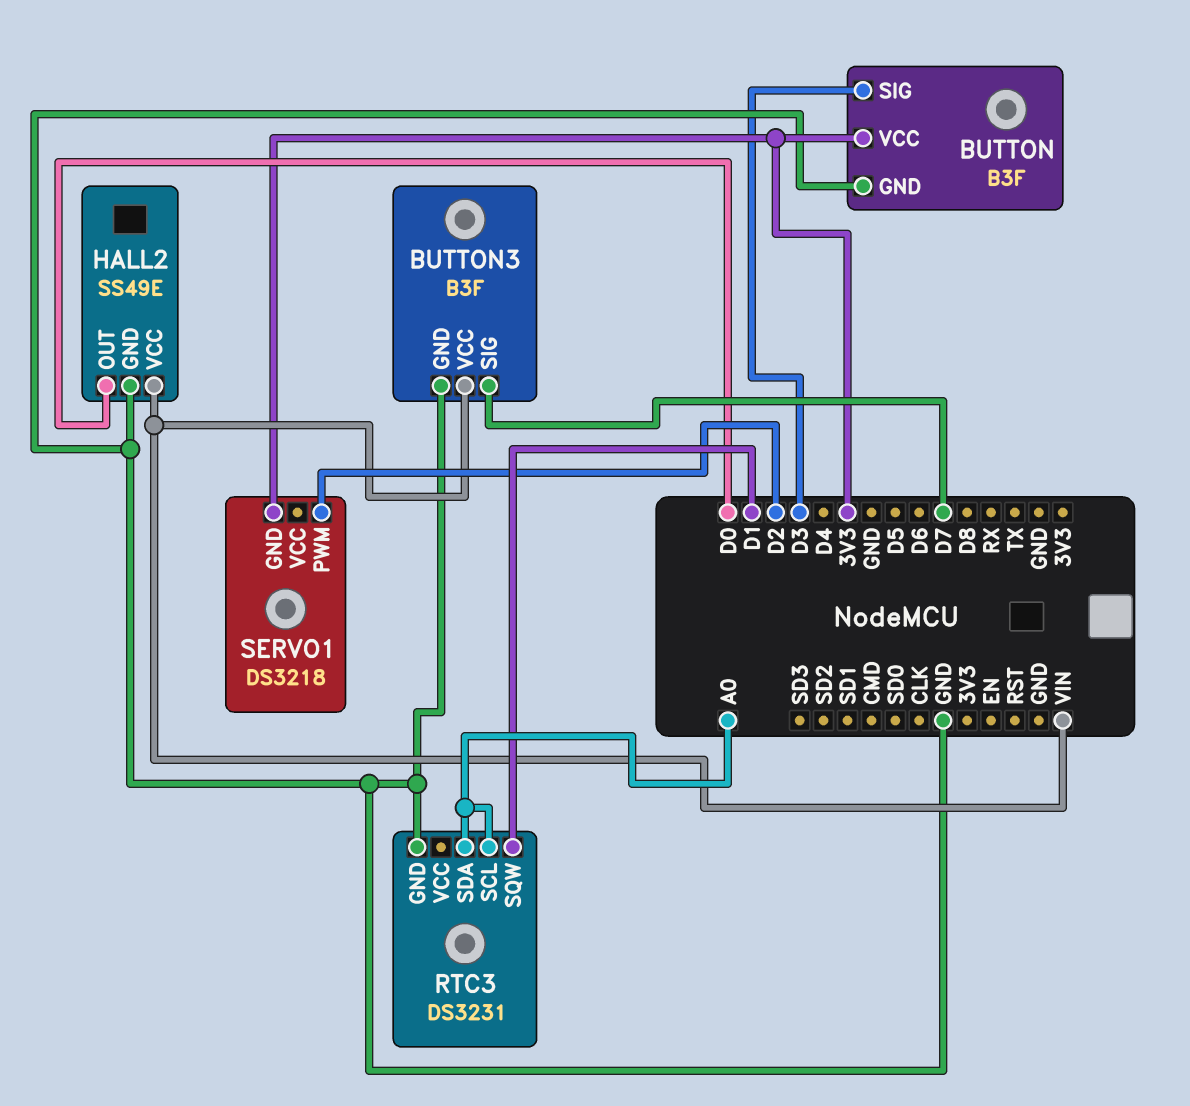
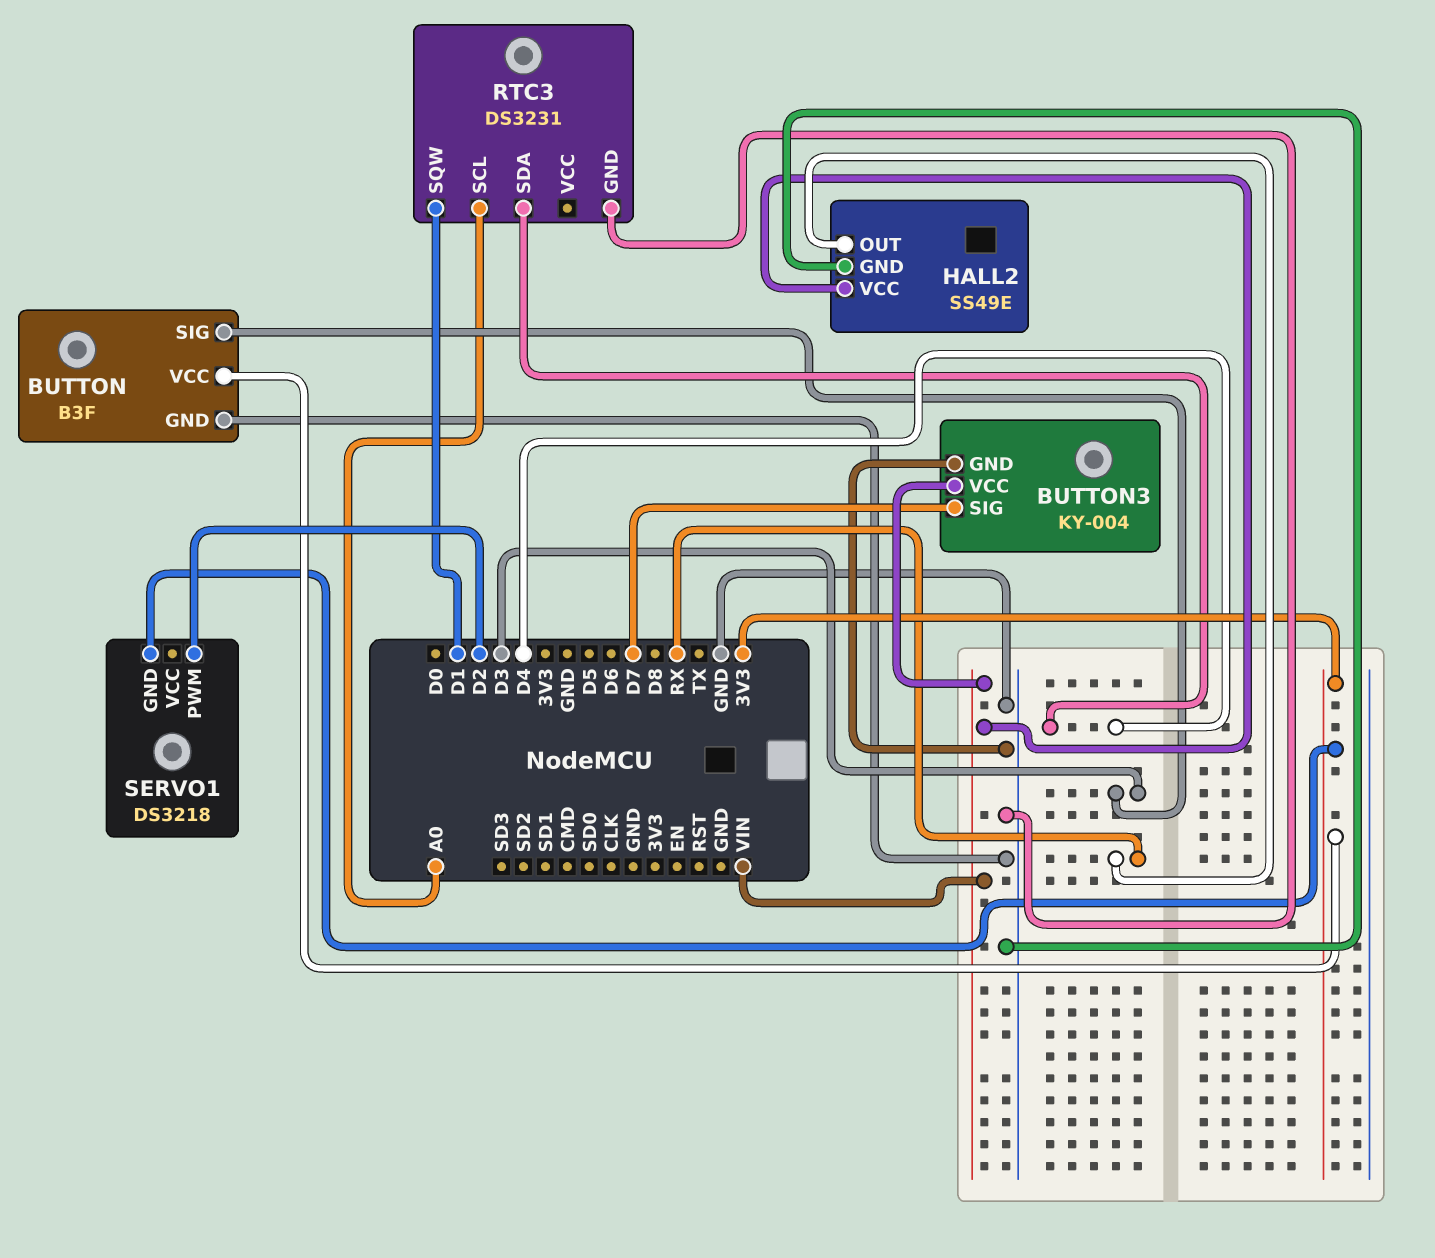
BUTTON3: B3F -> KY-004
HALL2 pin OUT: D0 -> RX
RTC3 pin SDA: A0 -> D4

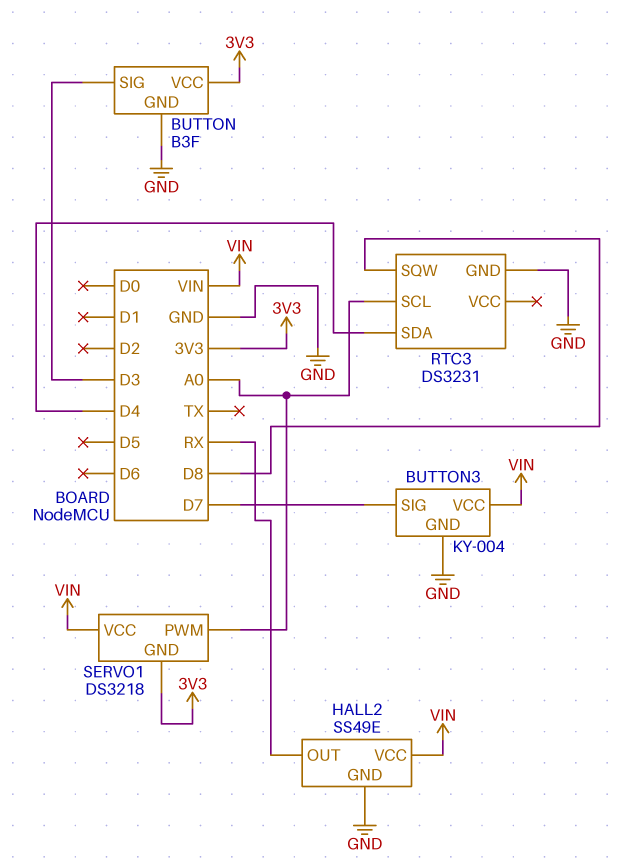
RTC3 pin SQW: D1 -> D8
SERVO1 pin PWM: D2 -> A0
SERVO1 pin VCC: none -> VIN

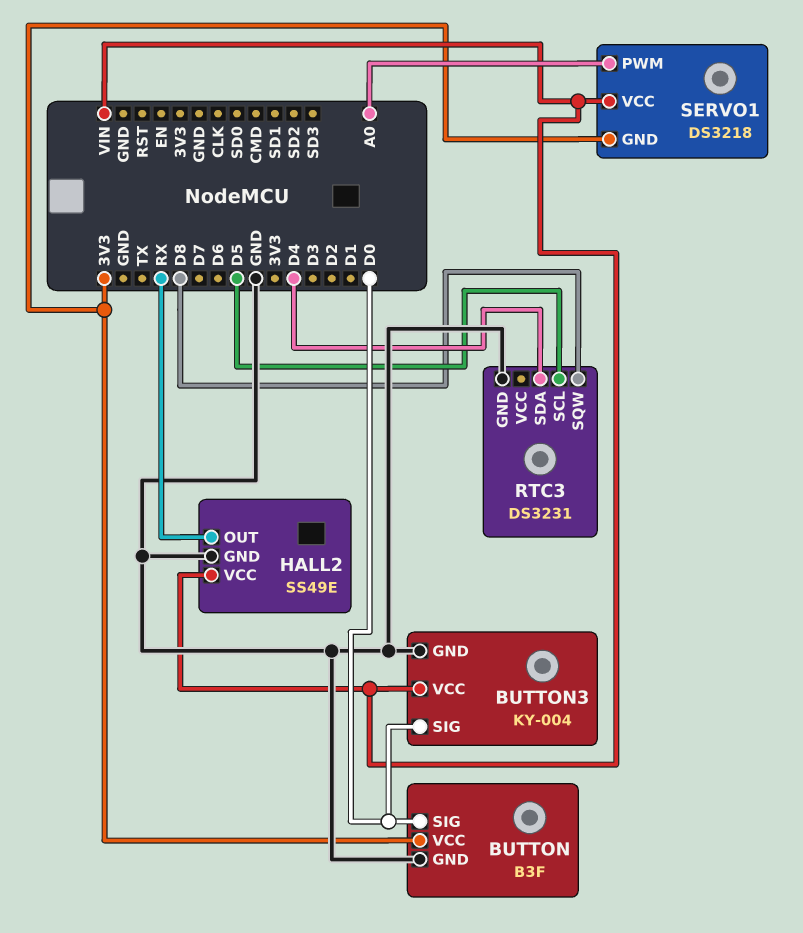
BUTTON pin SIG: D3 -> D0
BUTTON3 pin SIG: D7 -> D0
RTC3 pin SCL: A0 -> D5

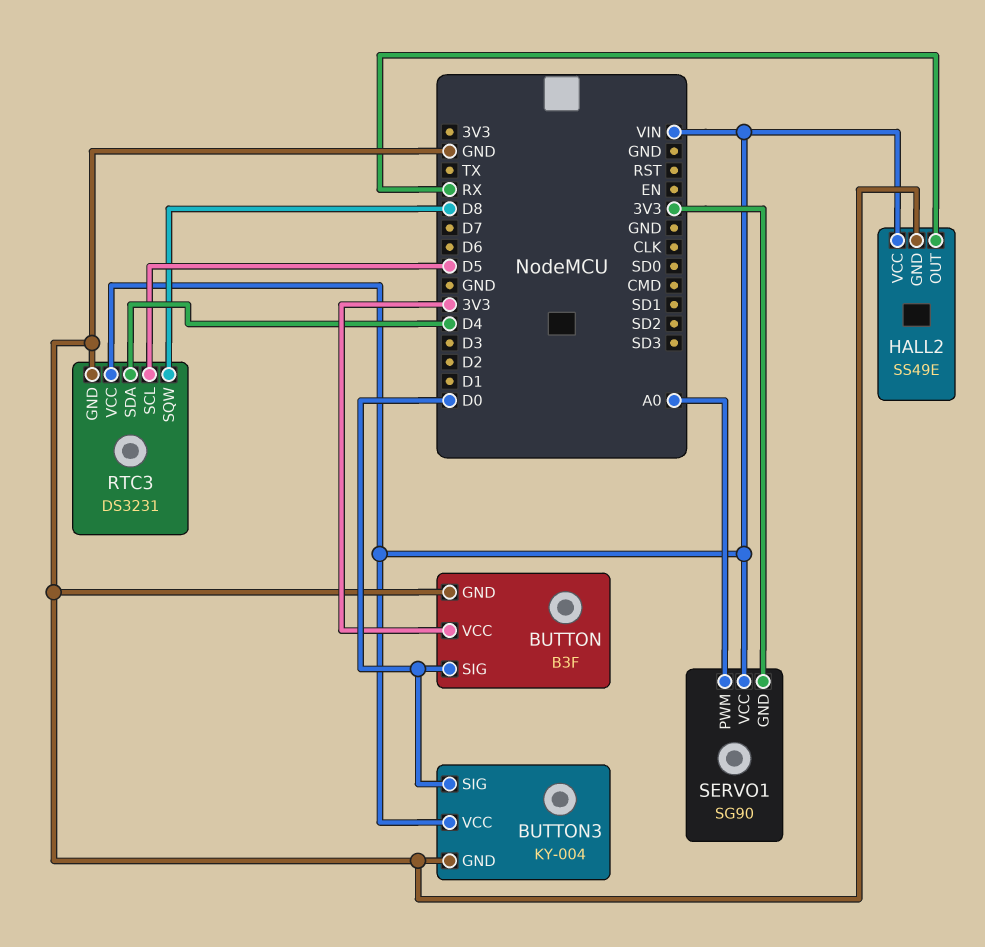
RTC3 pin VCC: none -> VIN
SERVO1: DS3218 -> SG90

